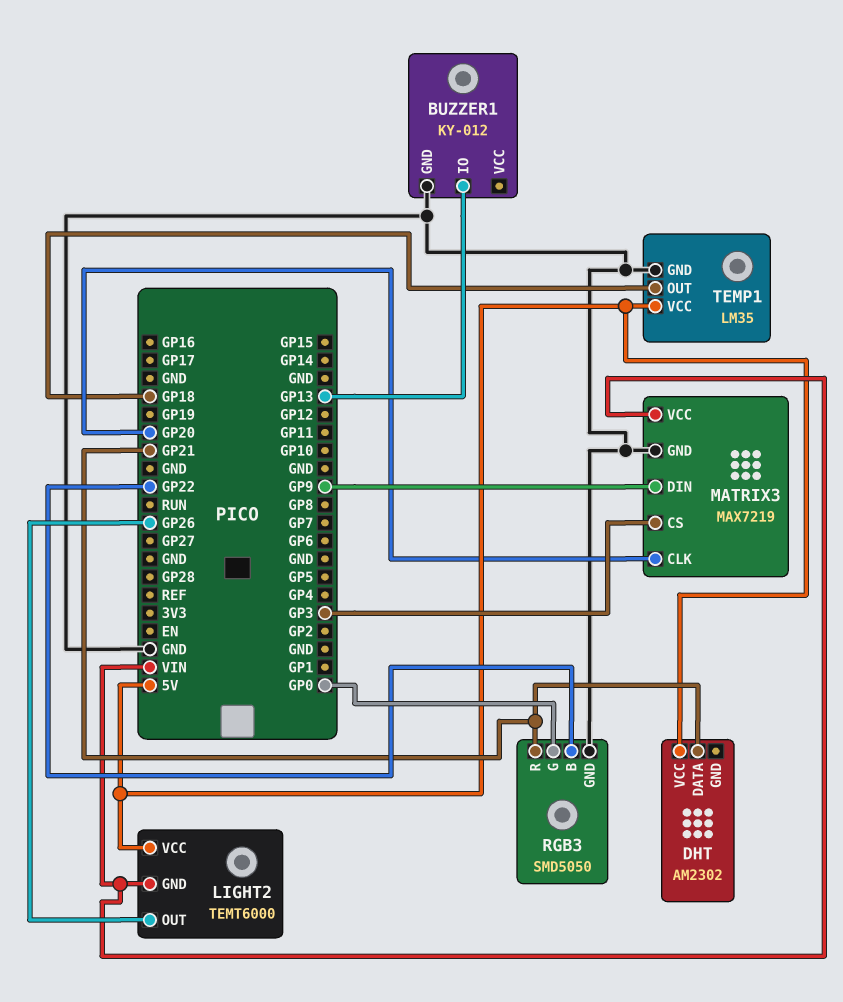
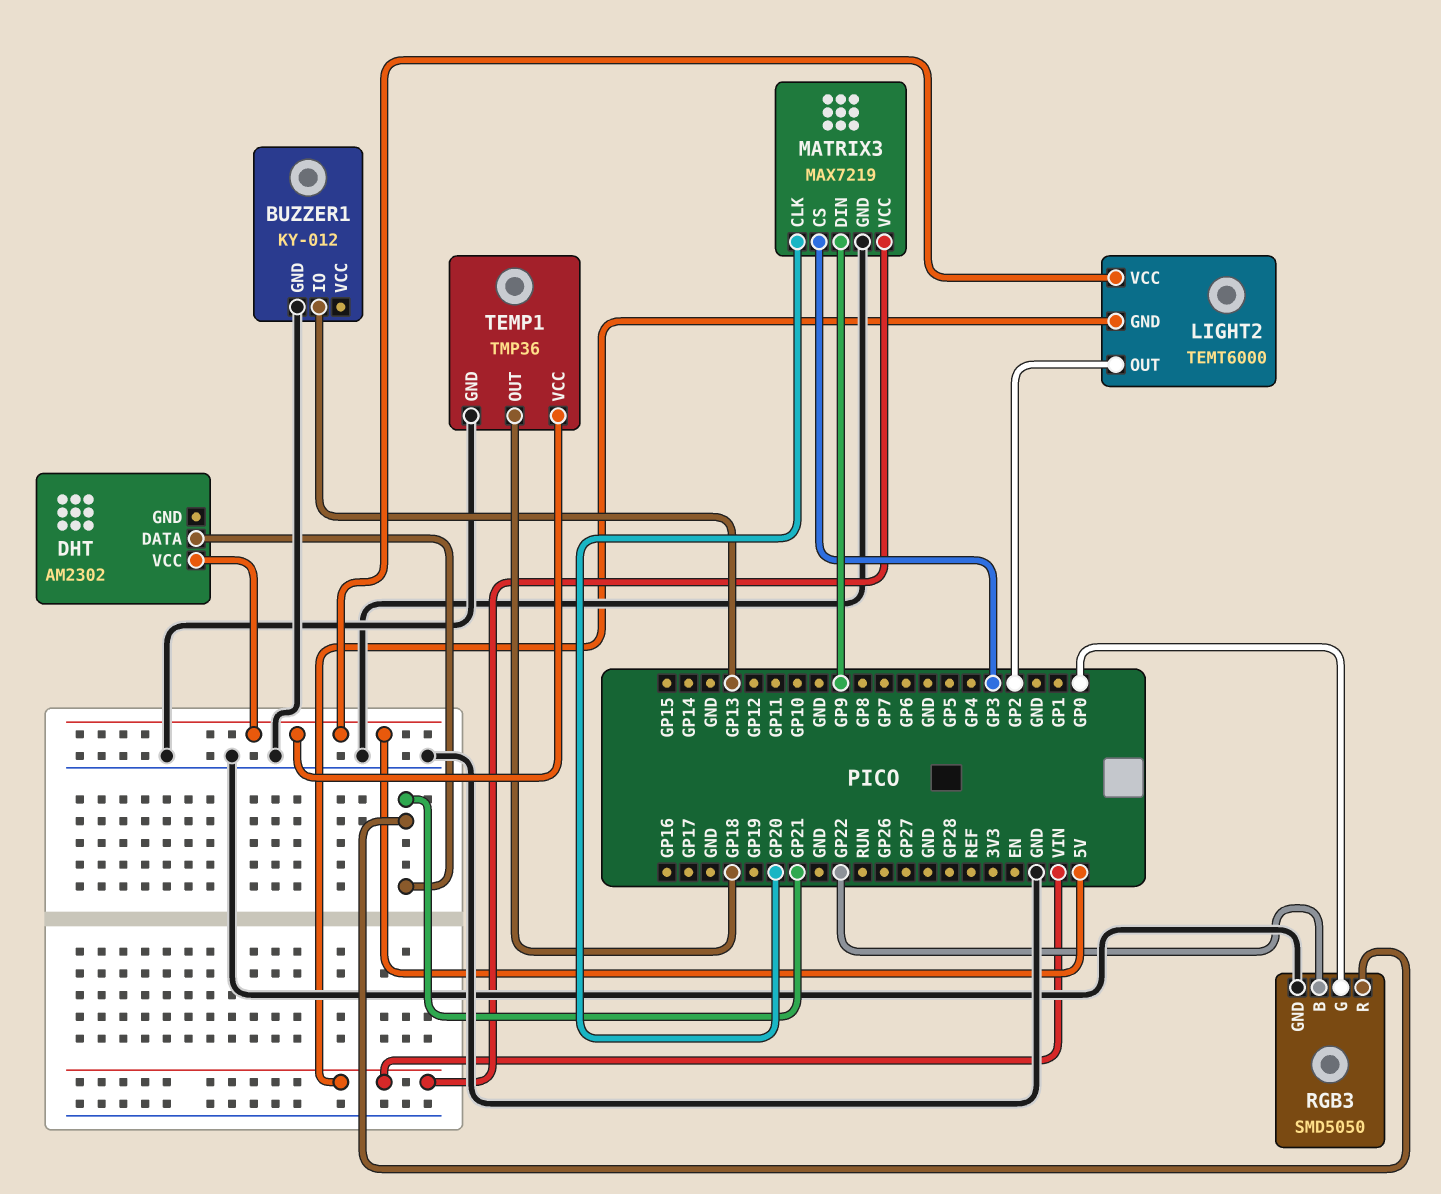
LIGHT2 pin OUT: GP26 -> GP2
TEMP1: LM35 -> TMP36

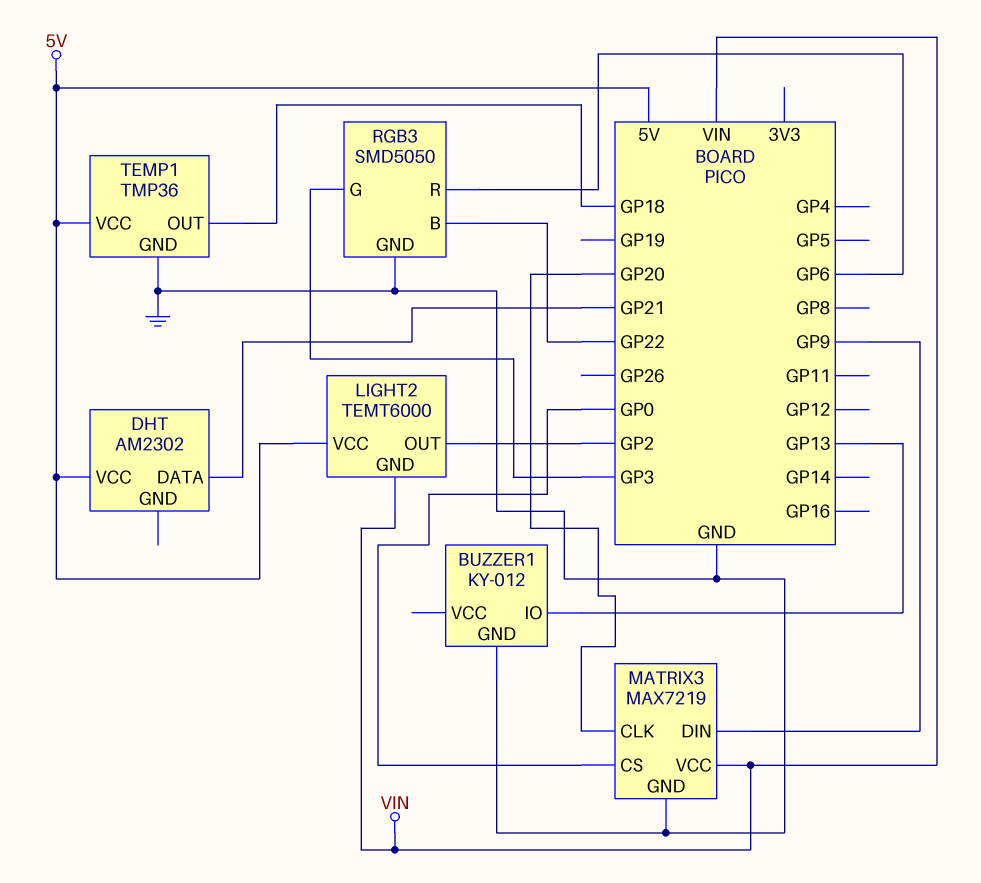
MATRIX3 pin CS: GP3 -> GP0
RGB3 pin G: GP0 -> GP3
RGB3 pin R: GP21 -> GP6

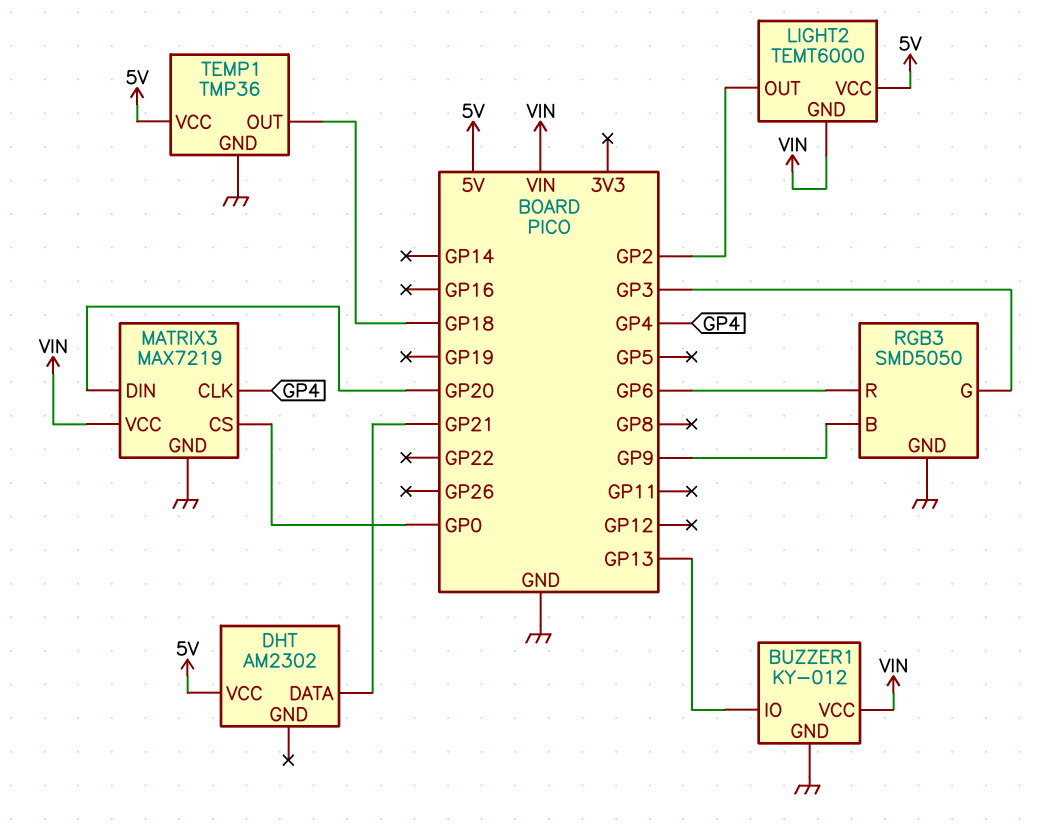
BUZZER1 pin VCC: none -> VIN
MATRIX3 pin CLK: GP20 -> GP4
MATRIX3 pin DIN: GP9 -> GP20
RGB3 pin B: GP22 -> GP9

